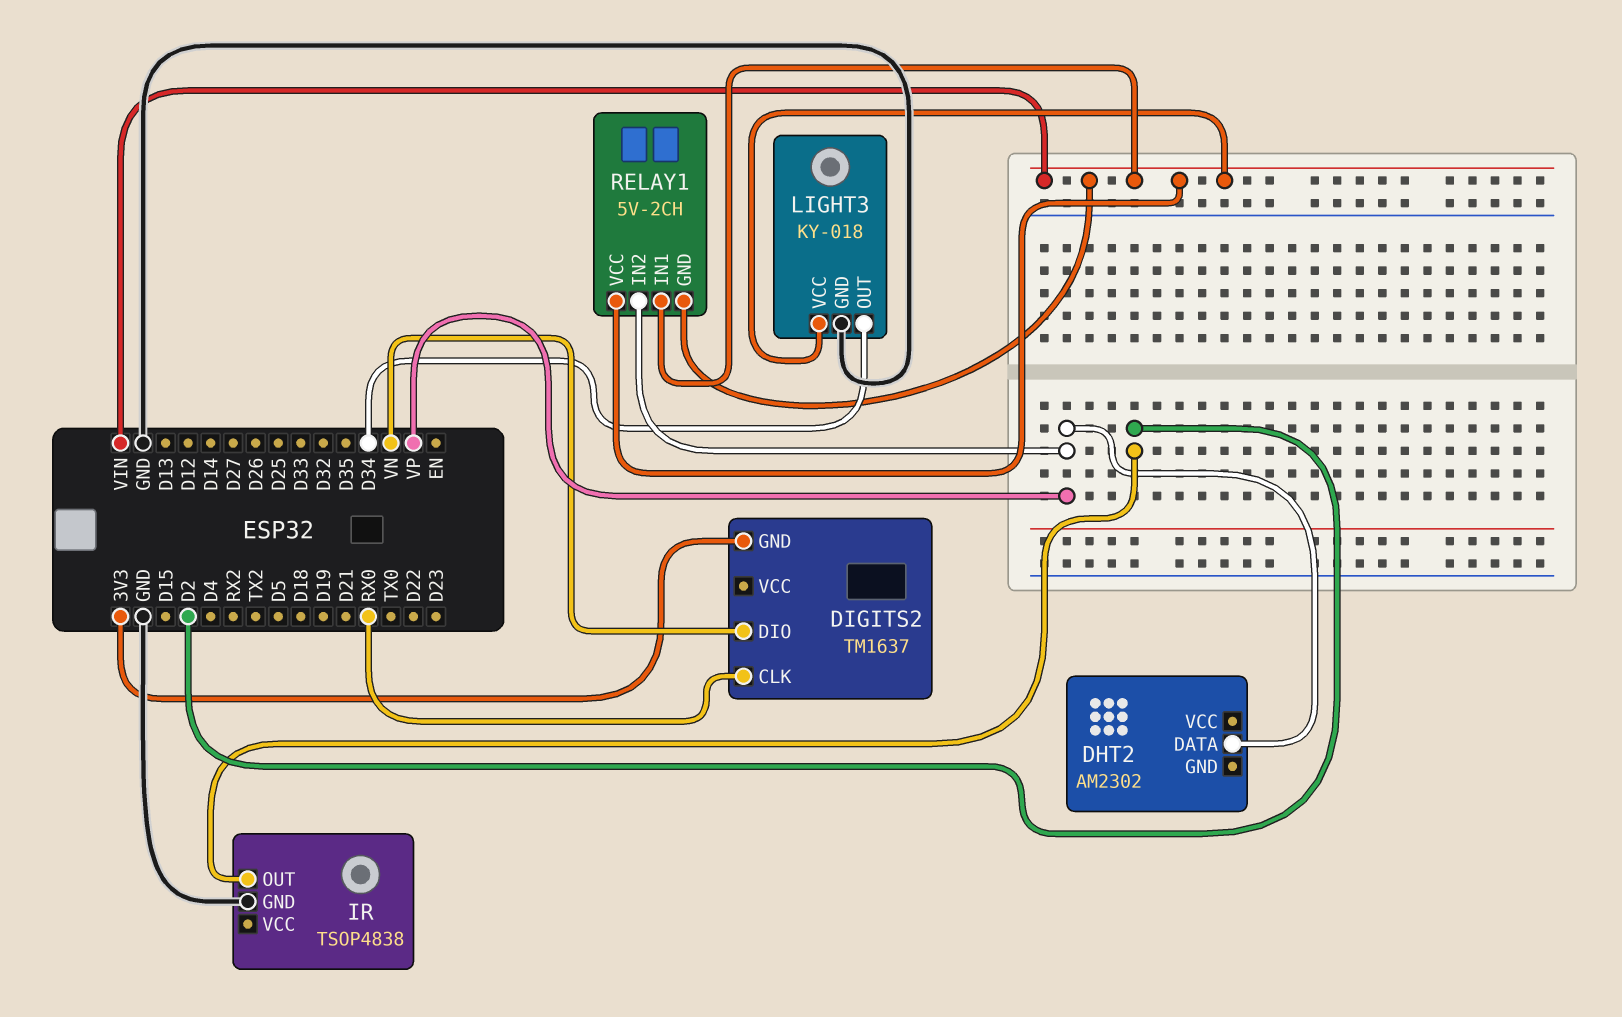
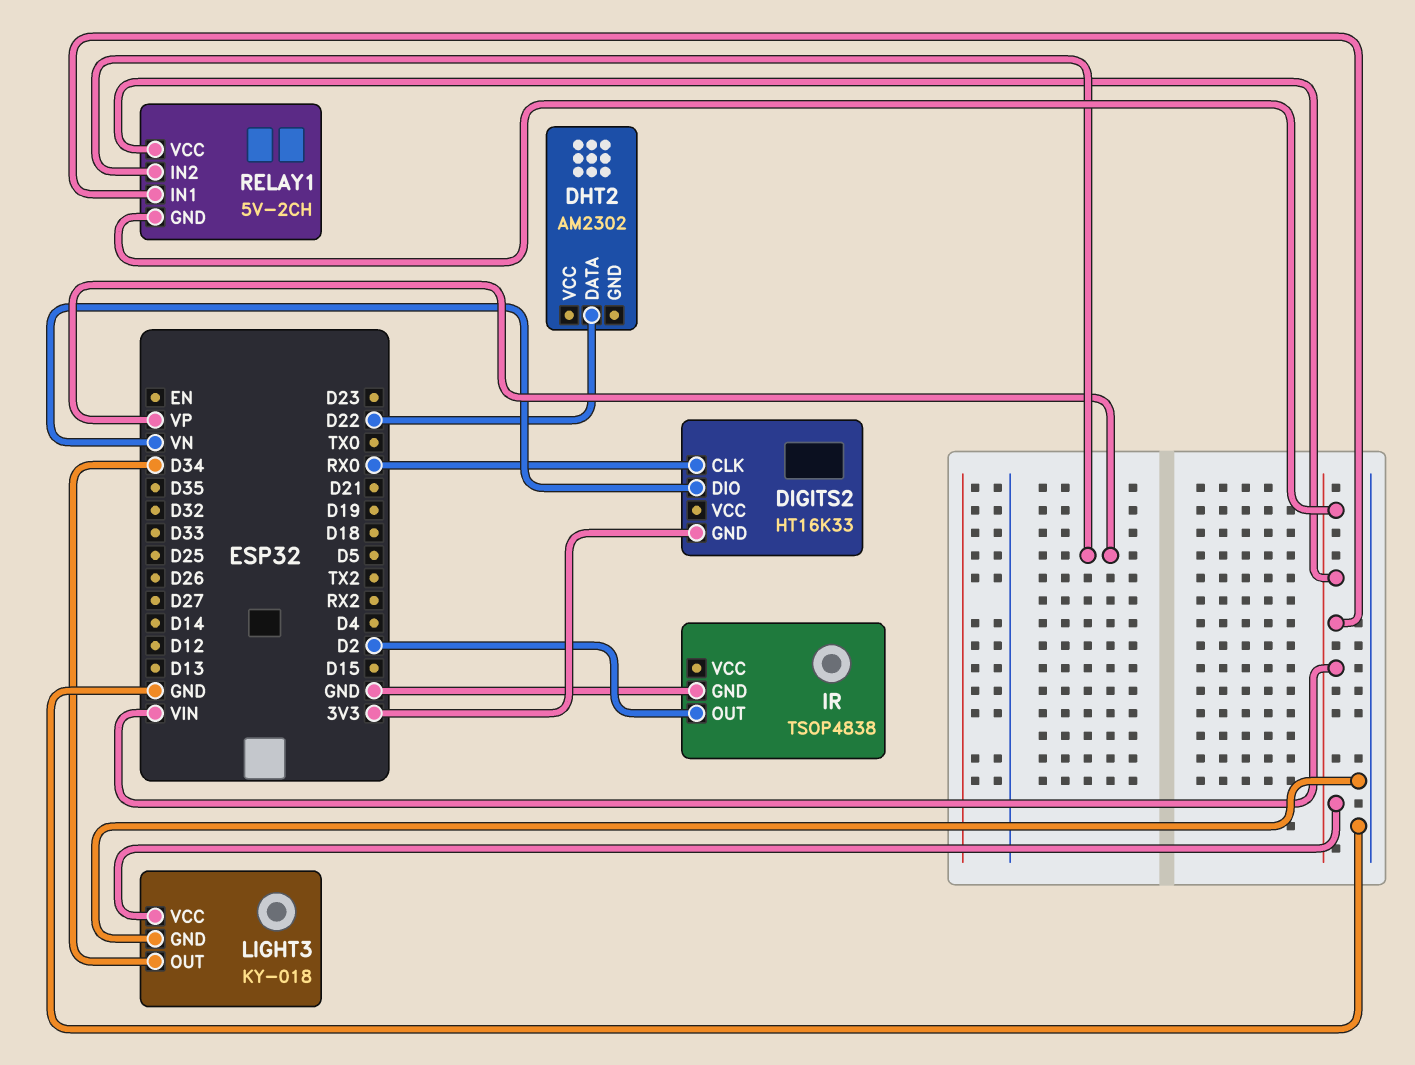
DHT2 pin DATA: VP -> D22
DIGITS2: TM1637 -> HT16K33

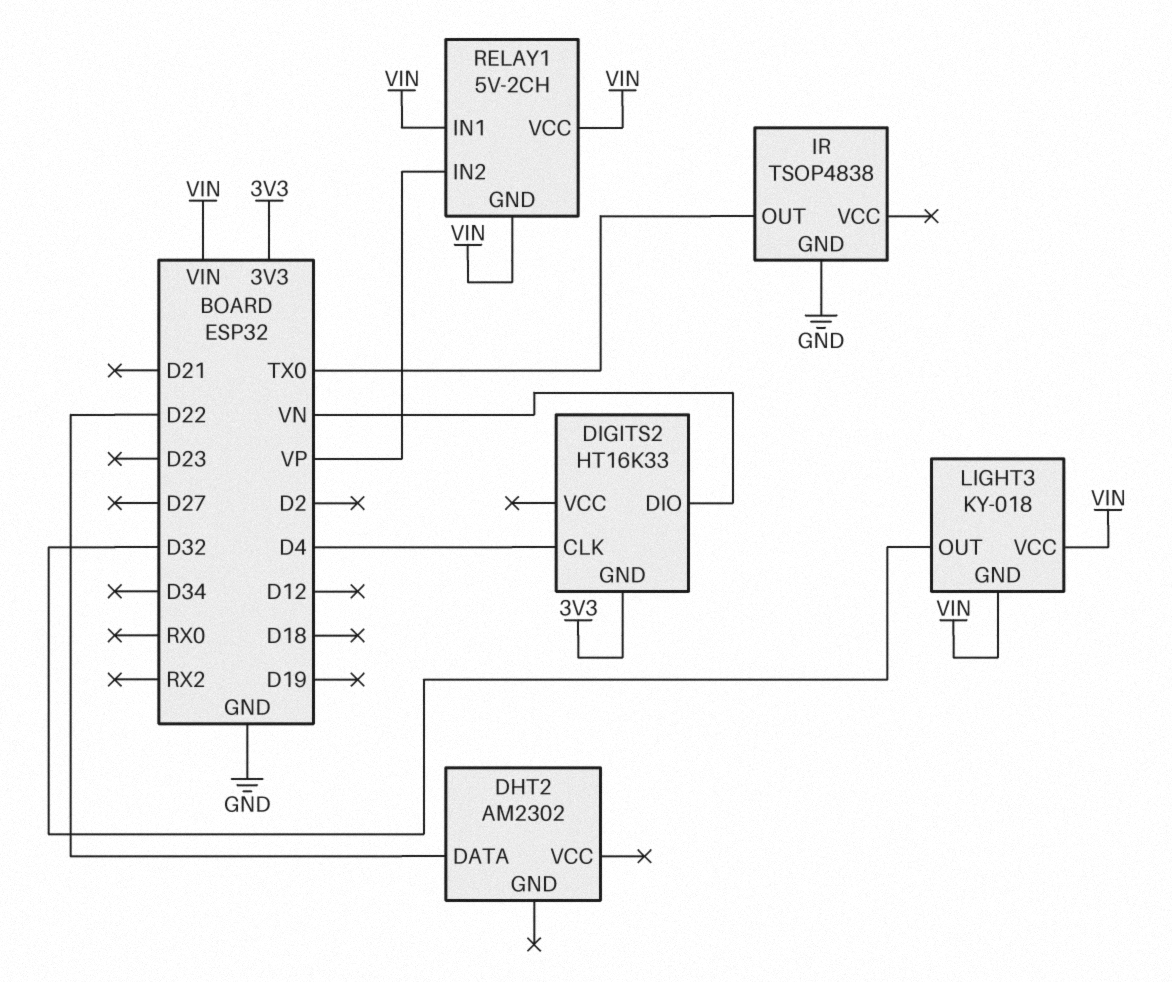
DIGITS2 pin CLK: RX0 -> D4
IR pin OUT: D2 -> TX0
LIGHT3 pin GND: GND -> VIN
LIGHT3 pin OUT: D34 -> D32

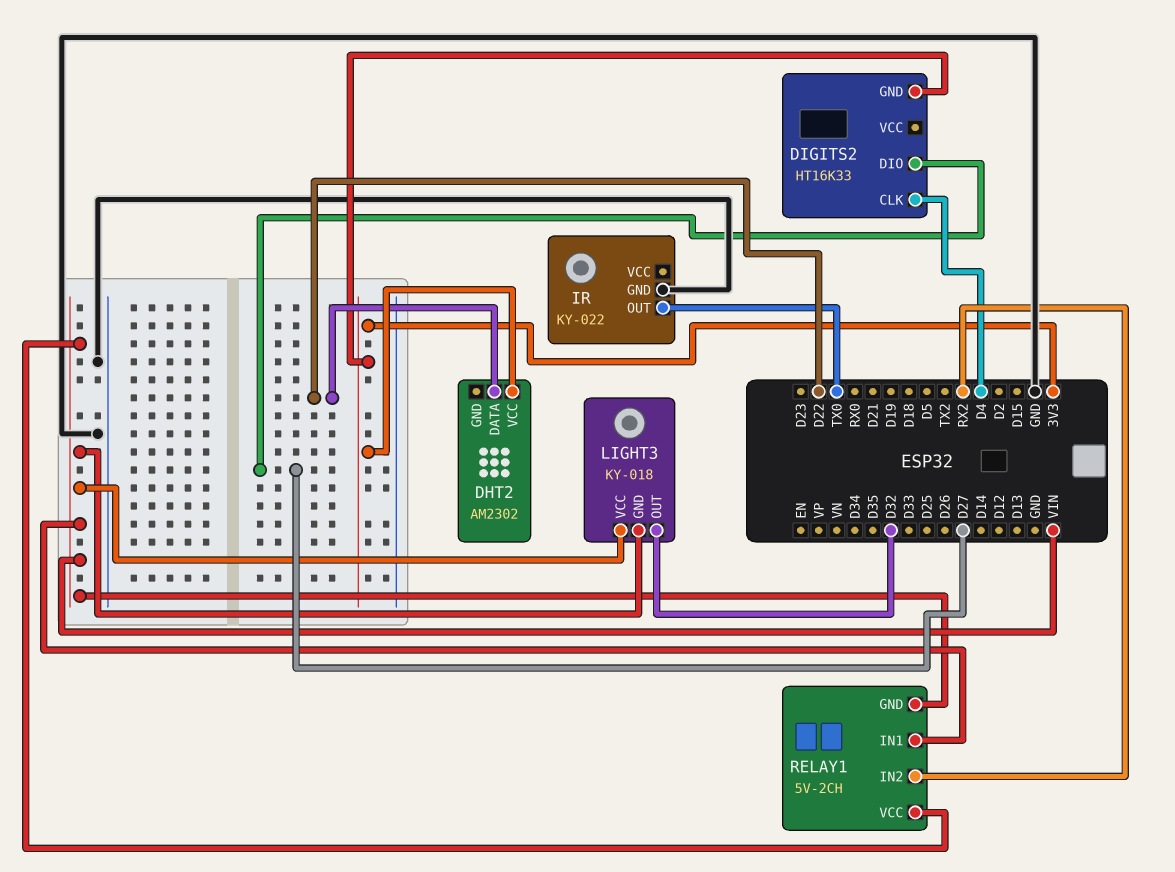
DHT2 pin VCC: none -> 3V3
DIGITS2 pin DIO: VN -> D27
IR: TSOP4838 -> KY-022
RELAY1 pin IN2: VP -> RX2

